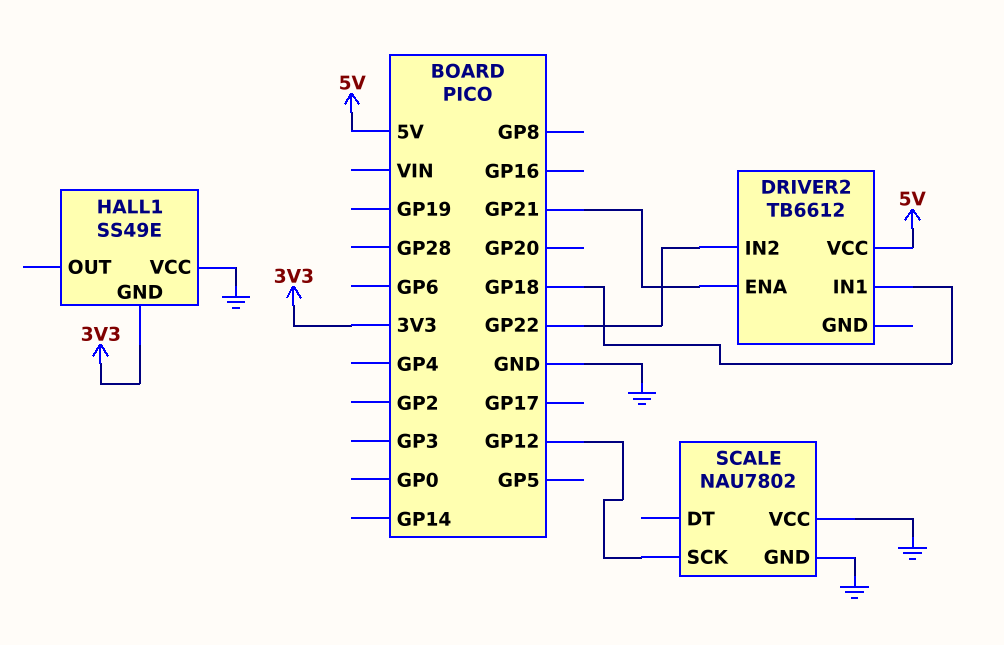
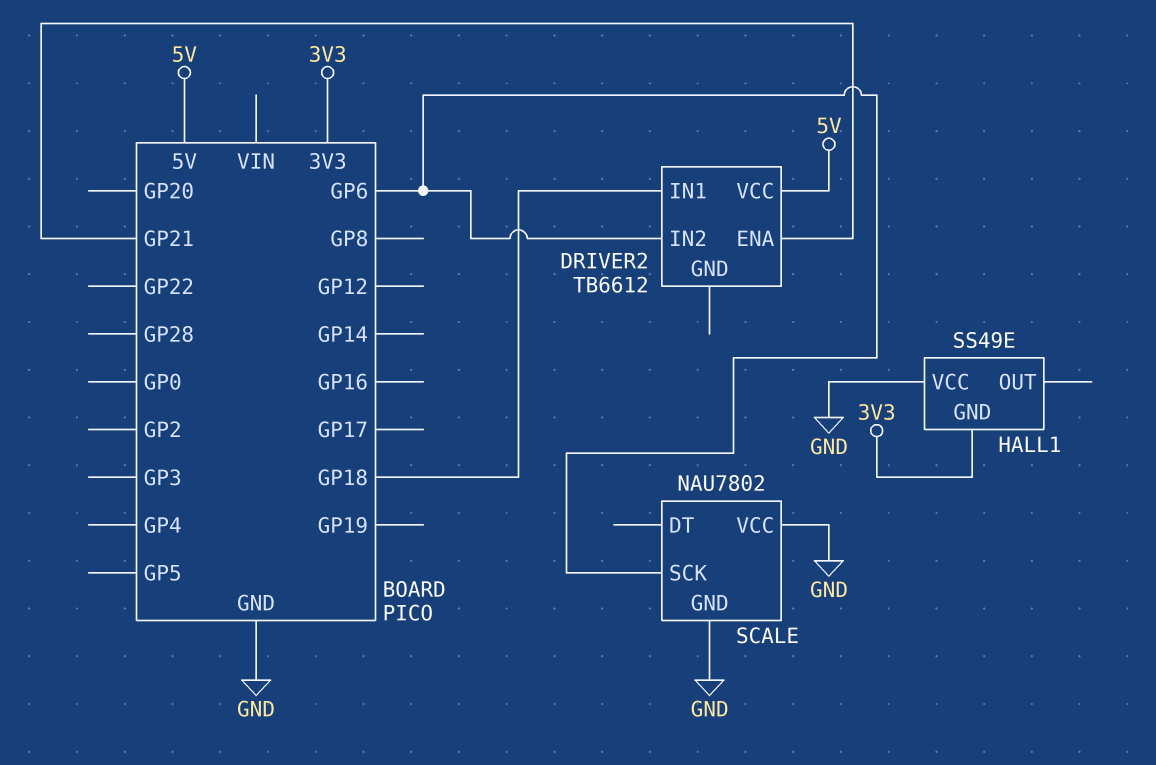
DRIVER2 pin IN2: GP22 -> GP6
SCALE pin SCK: GP12 -> GP6

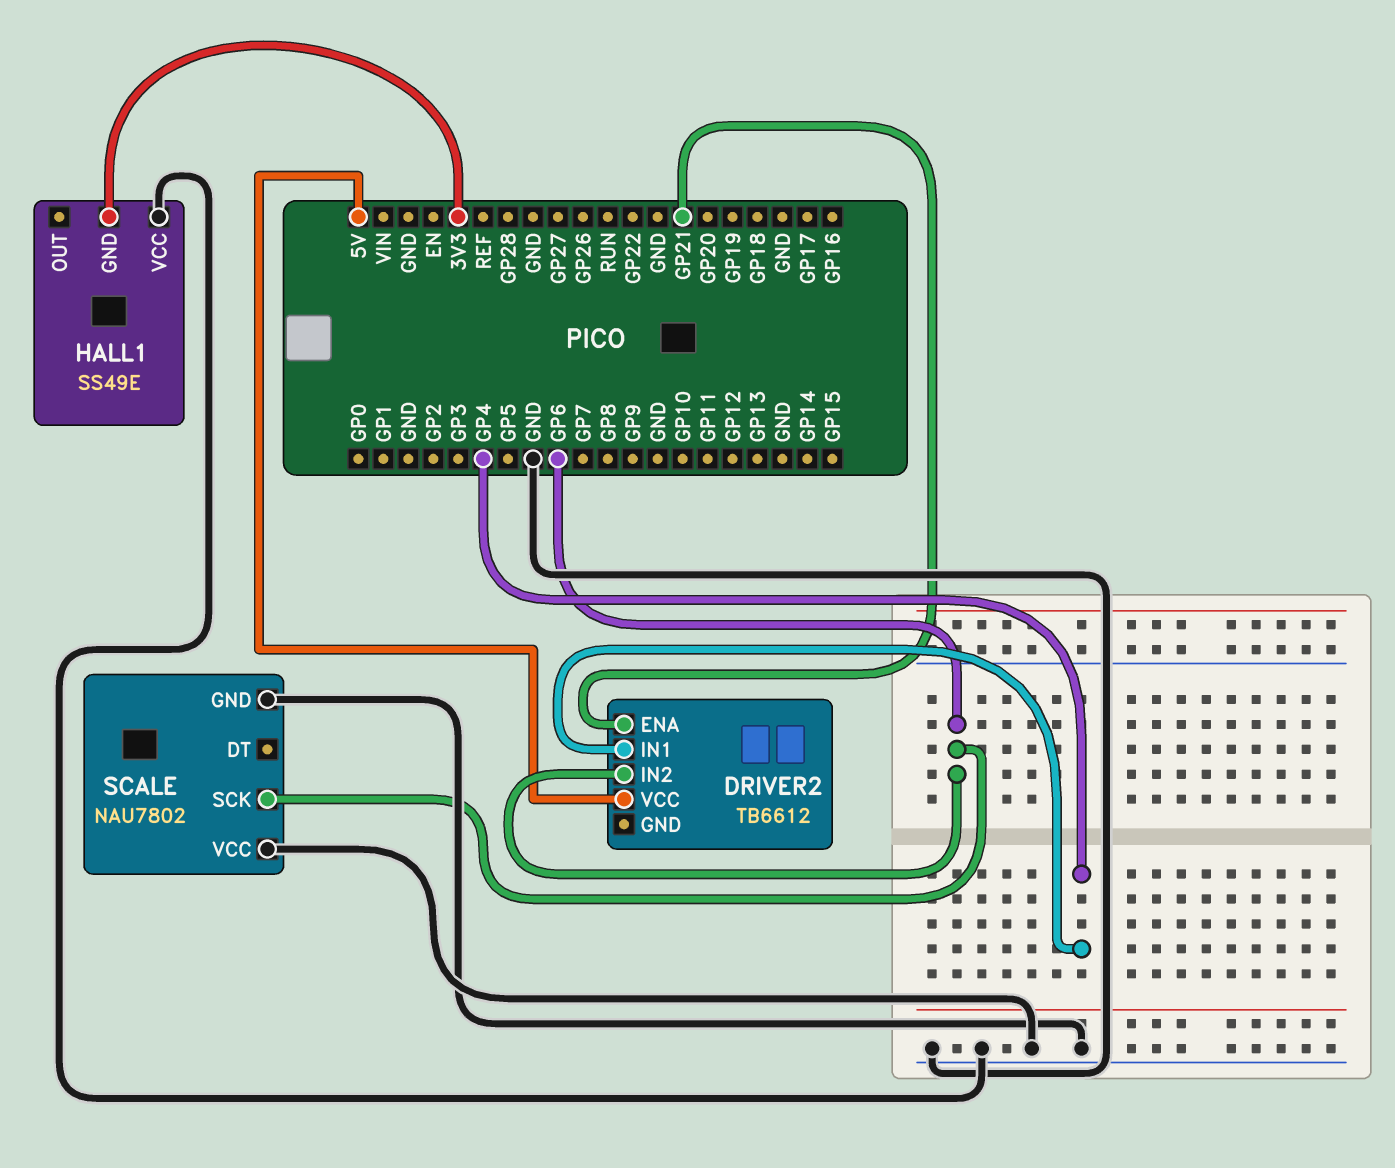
DRIVER2 pin IN1: GP18 -> GP4

